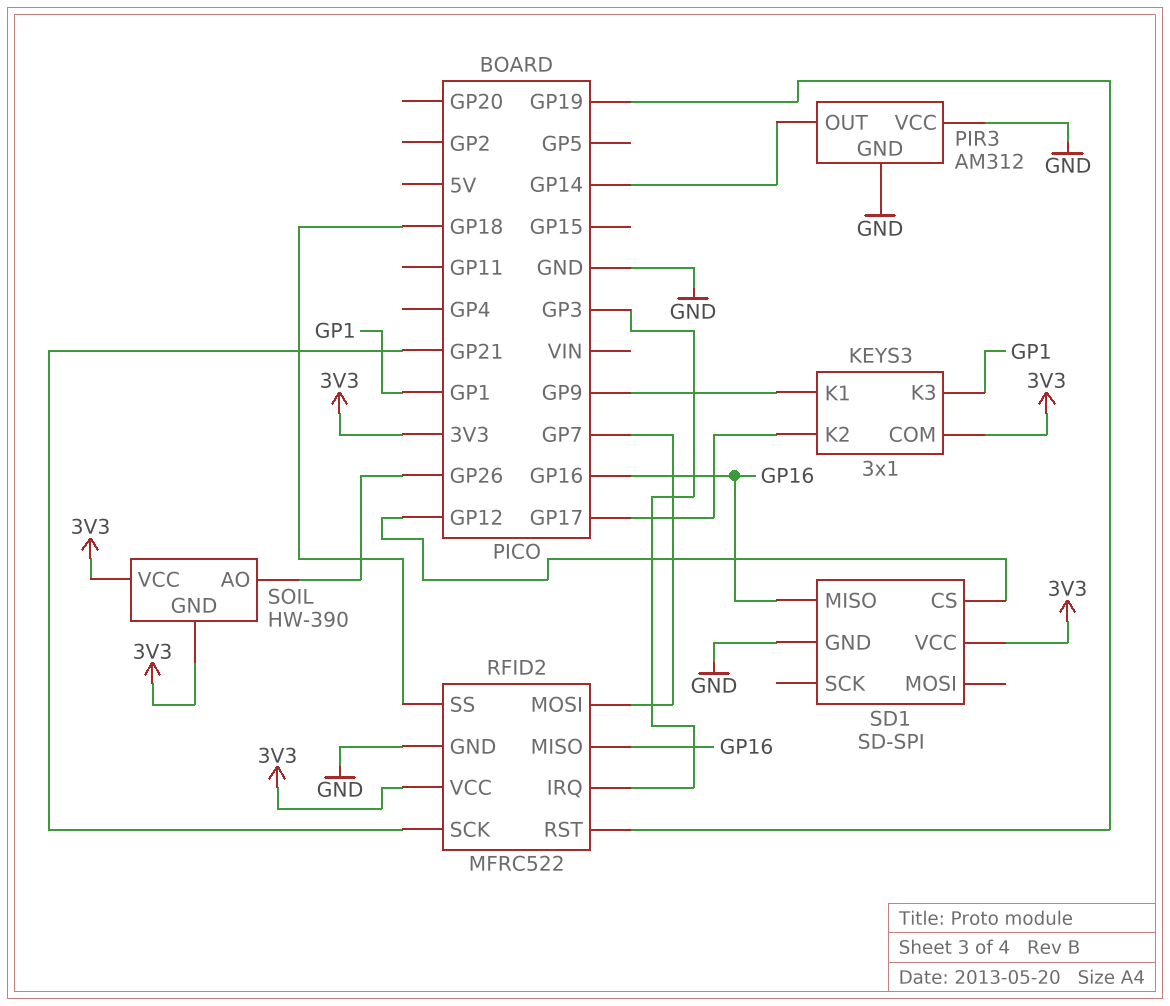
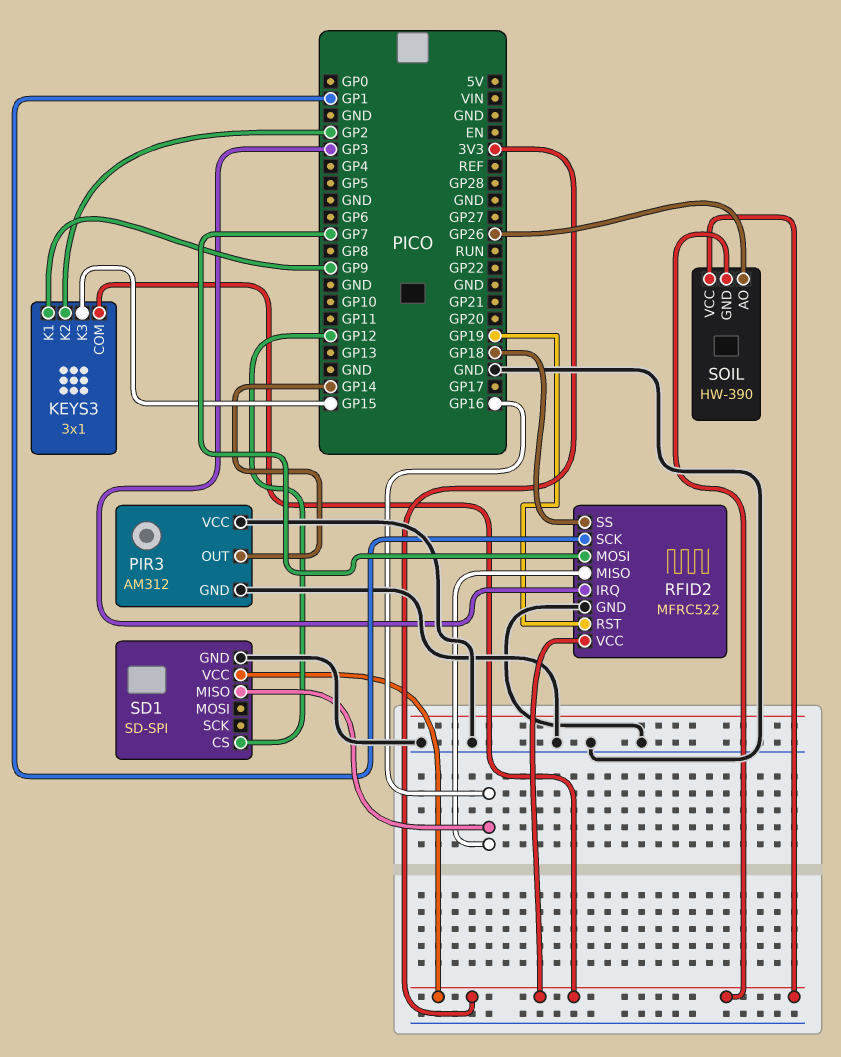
KEYS3 pin K2: GP17 -> GP2
KEYS3 pin K3: GP1 -> GP15
RFID2 pin SCK: GP21 -> GP1

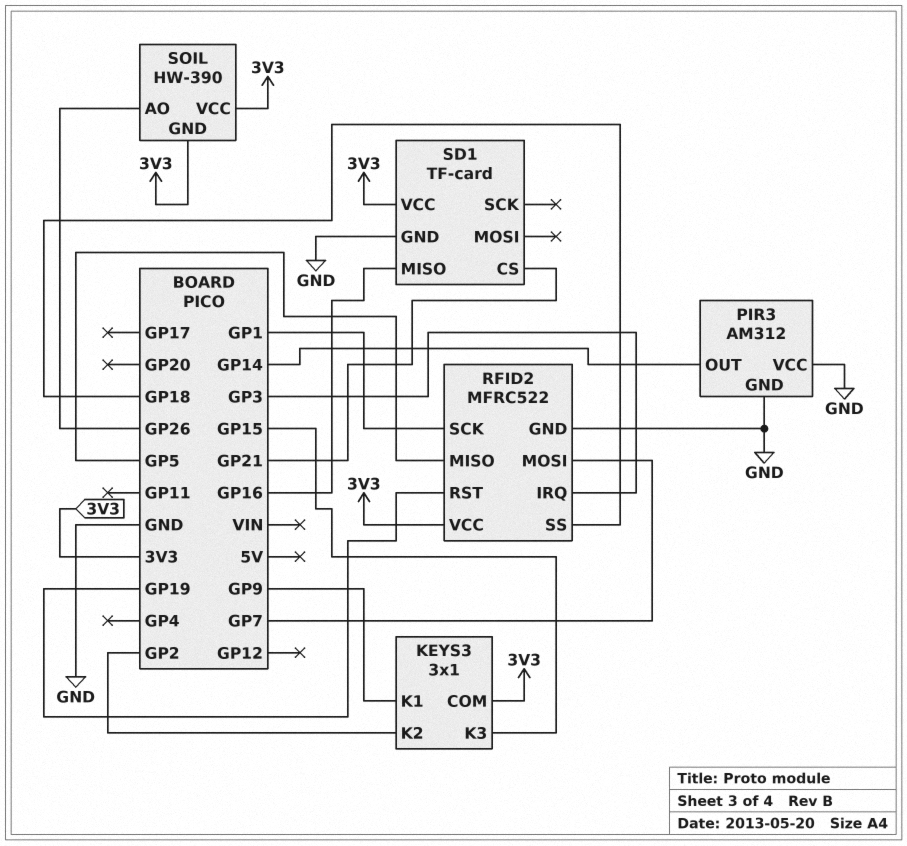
RFID2 pin MISO: GP16 -> GP5
SD1: SD-SPI -> TF-card
SD1 pin CS: GP12 -> GP21

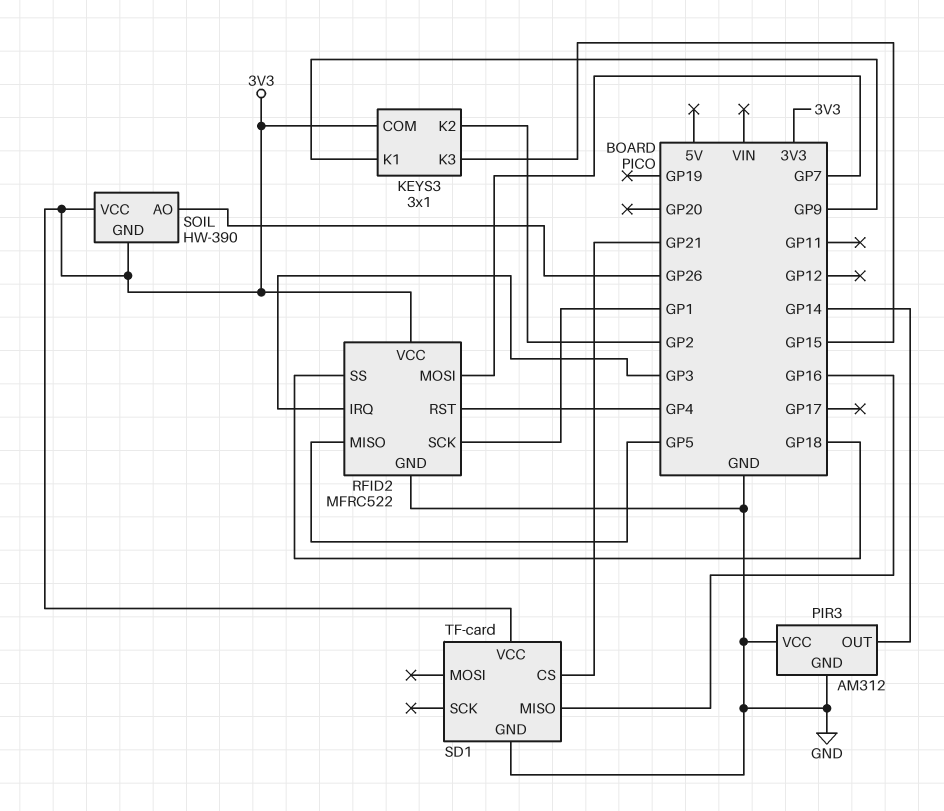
RFID2 pin RST: GP19 -> GP4

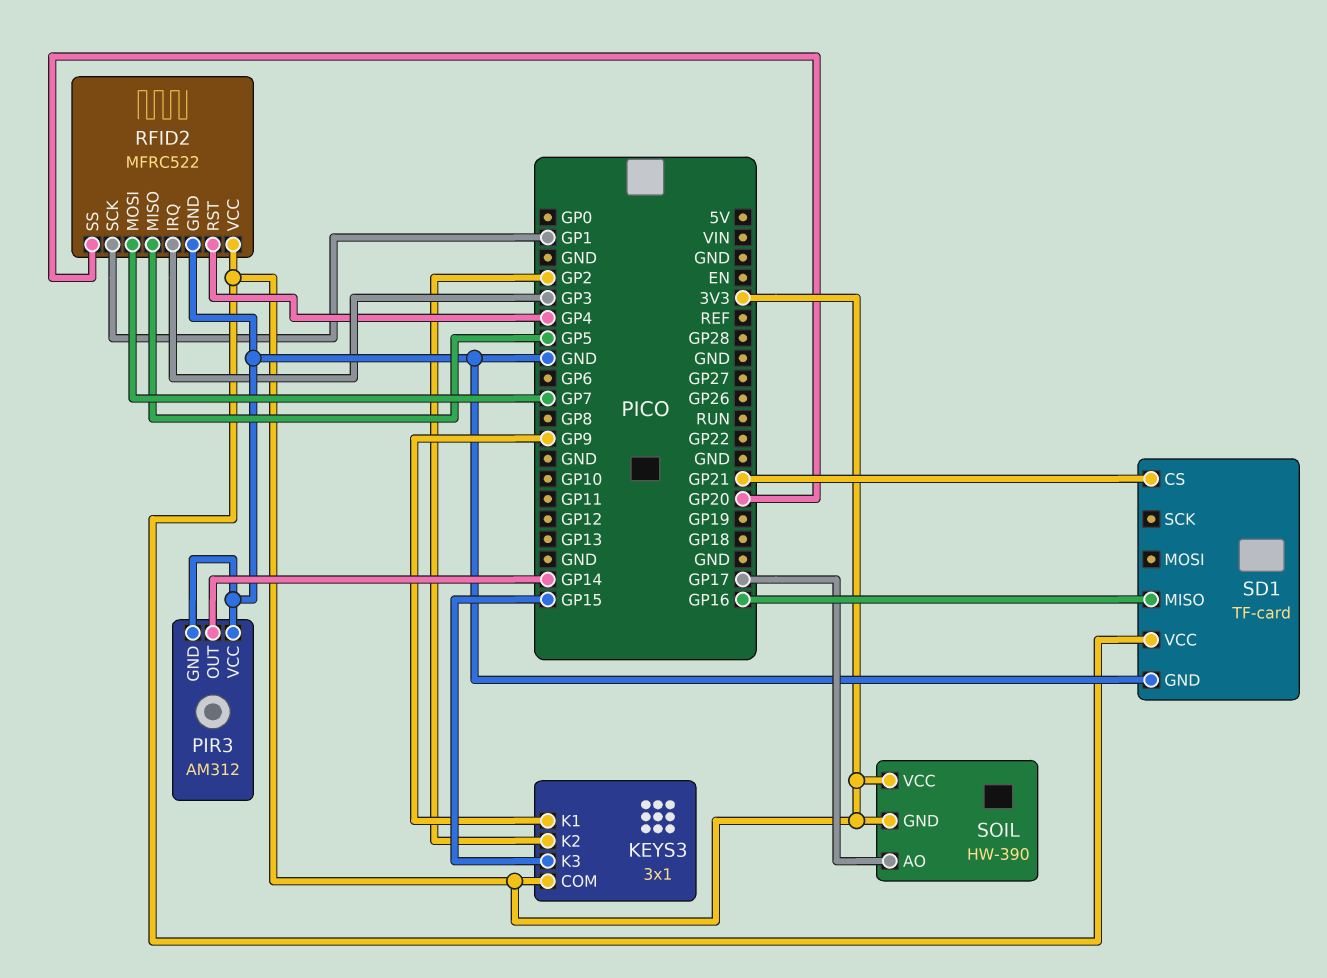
RFID2 pin SS: GP18 -> GP20
SOIL pin AO: GP26 -> GP17

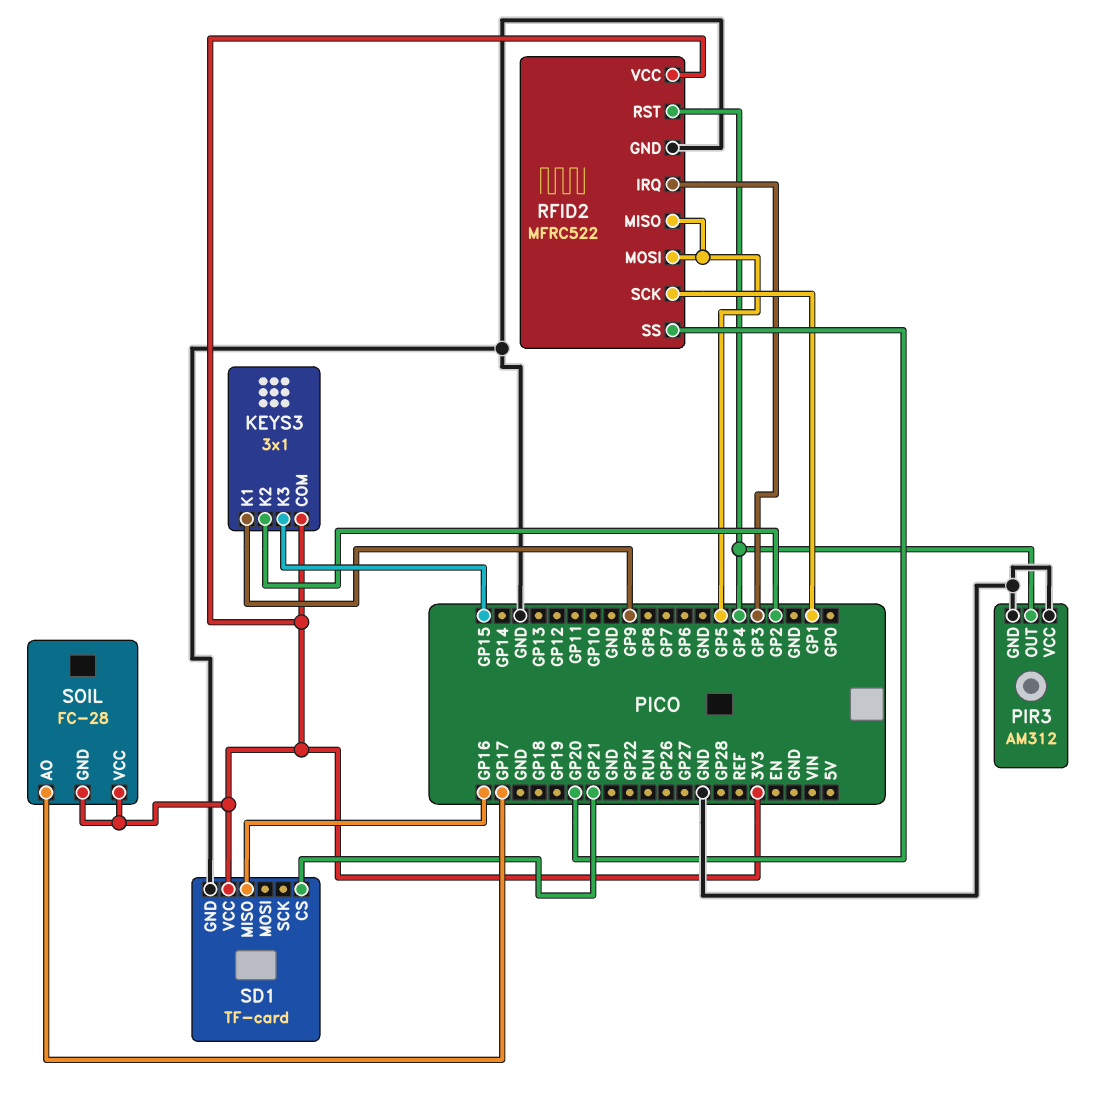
PIR3 pin OUT: GP14 -> GP4
RFID2 pin MOSI: GP7 -> GP5
SOIL: HW-390 -> FC-28

